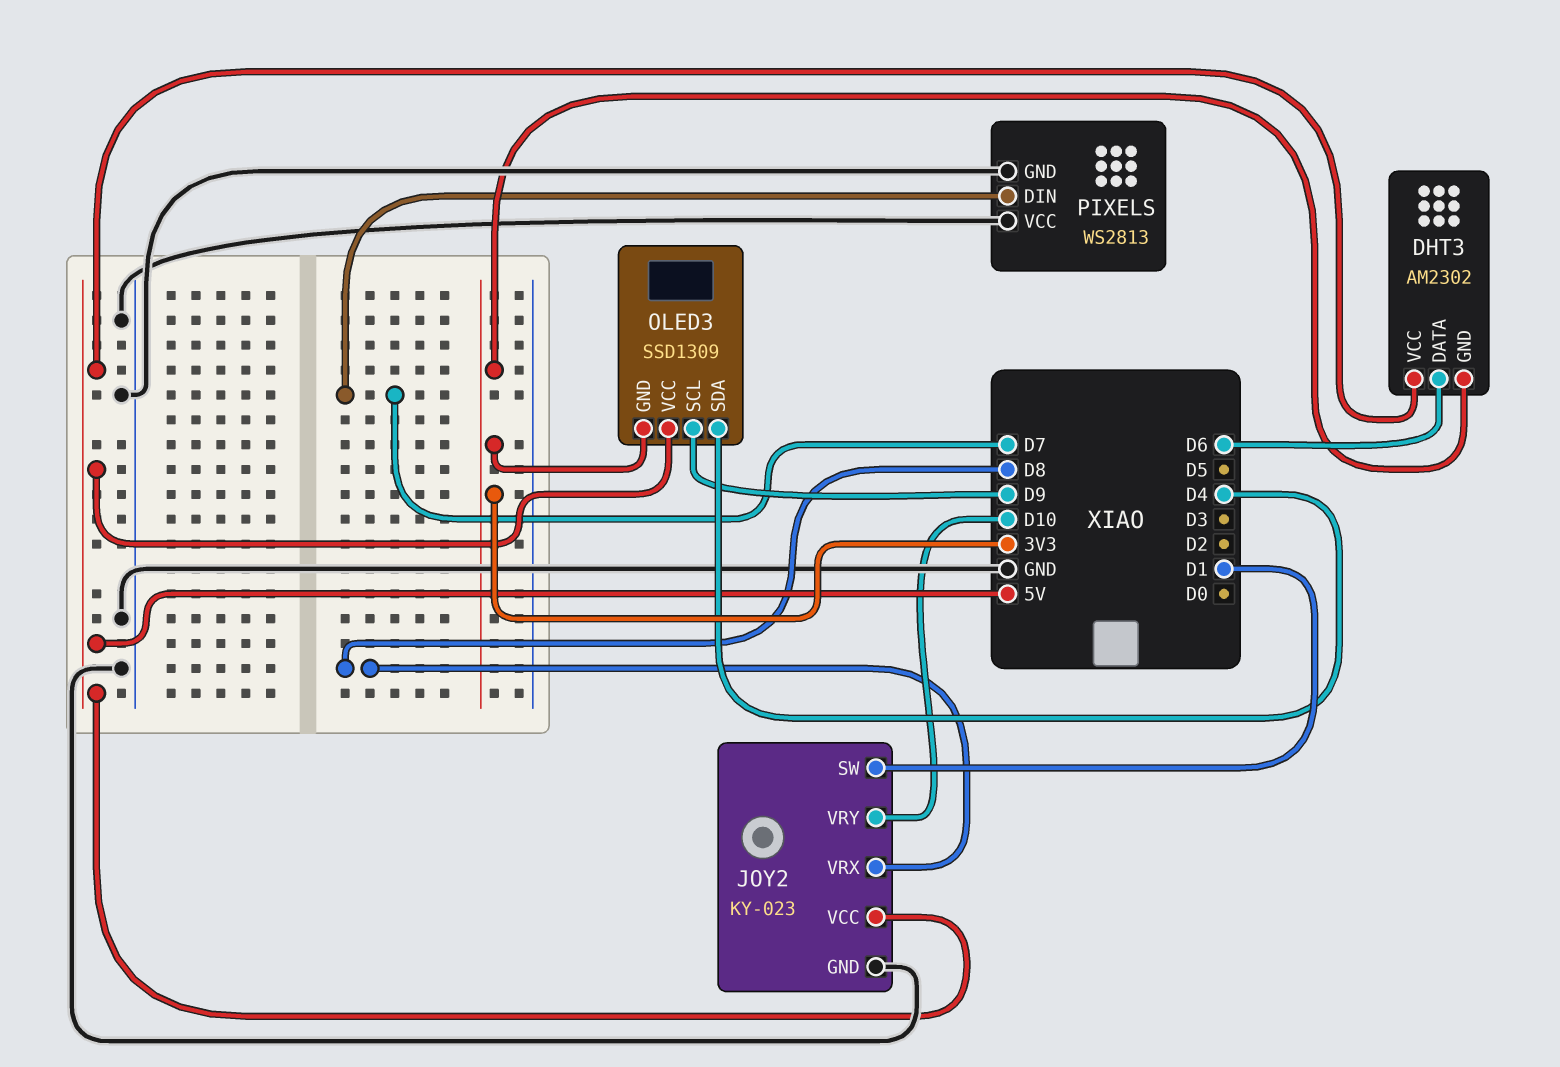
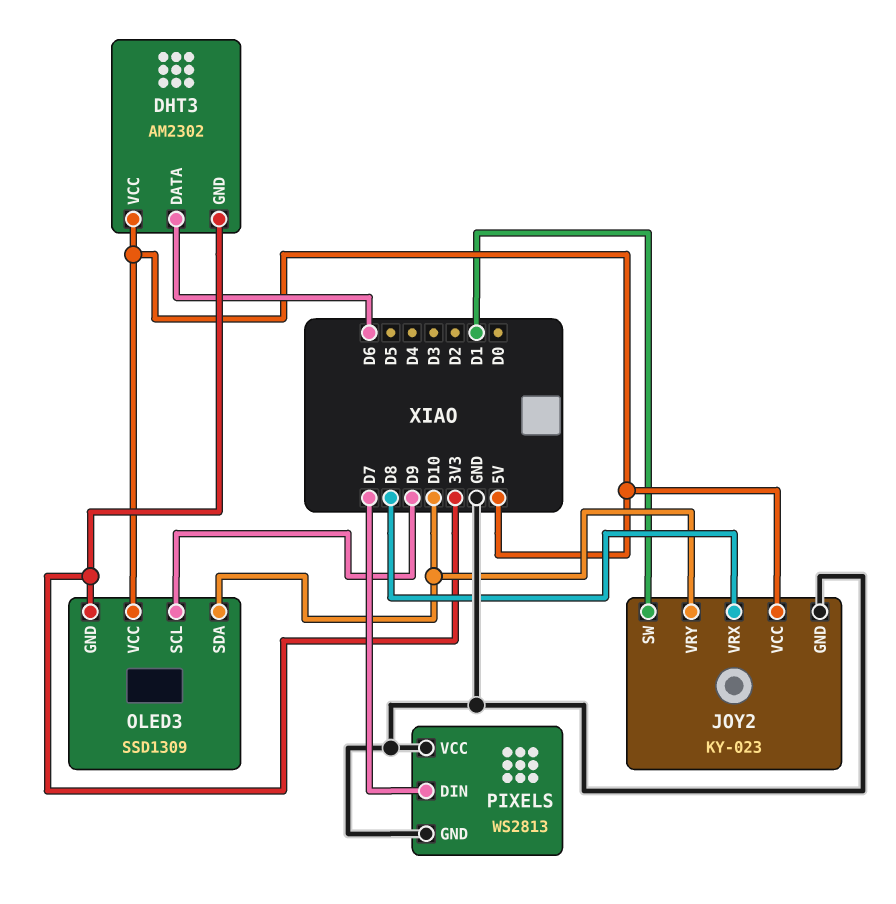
OLED3 pin SDA: D4 -> D10

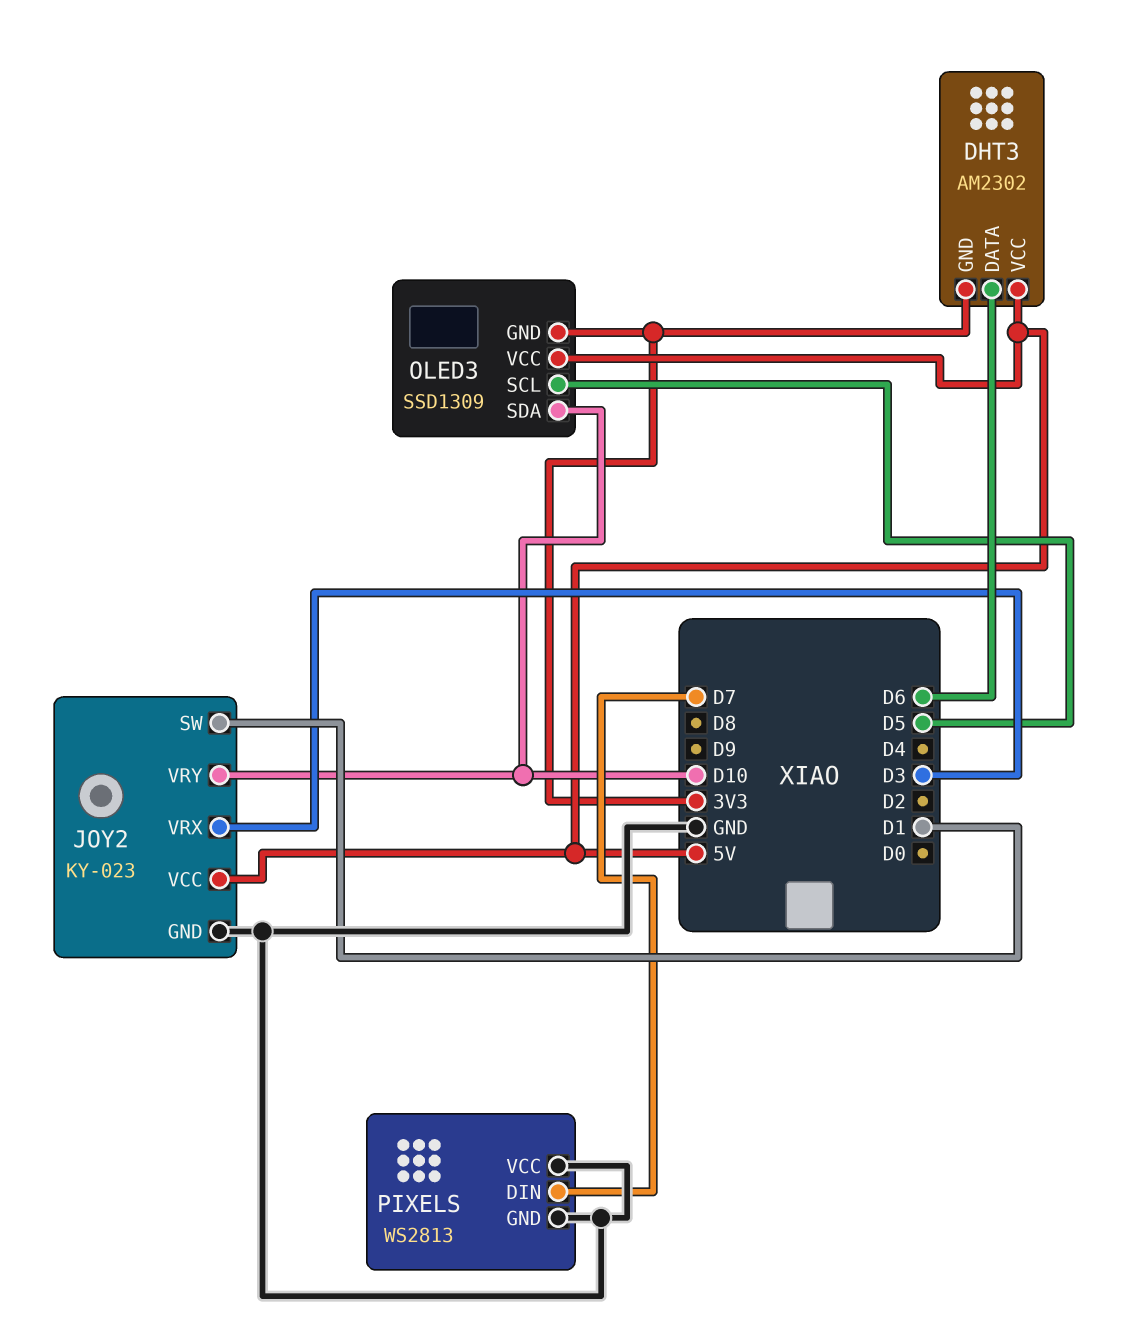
JOY2 pin VRX: D8 -> D3
OLED3 pin SCL: D9 -> D5

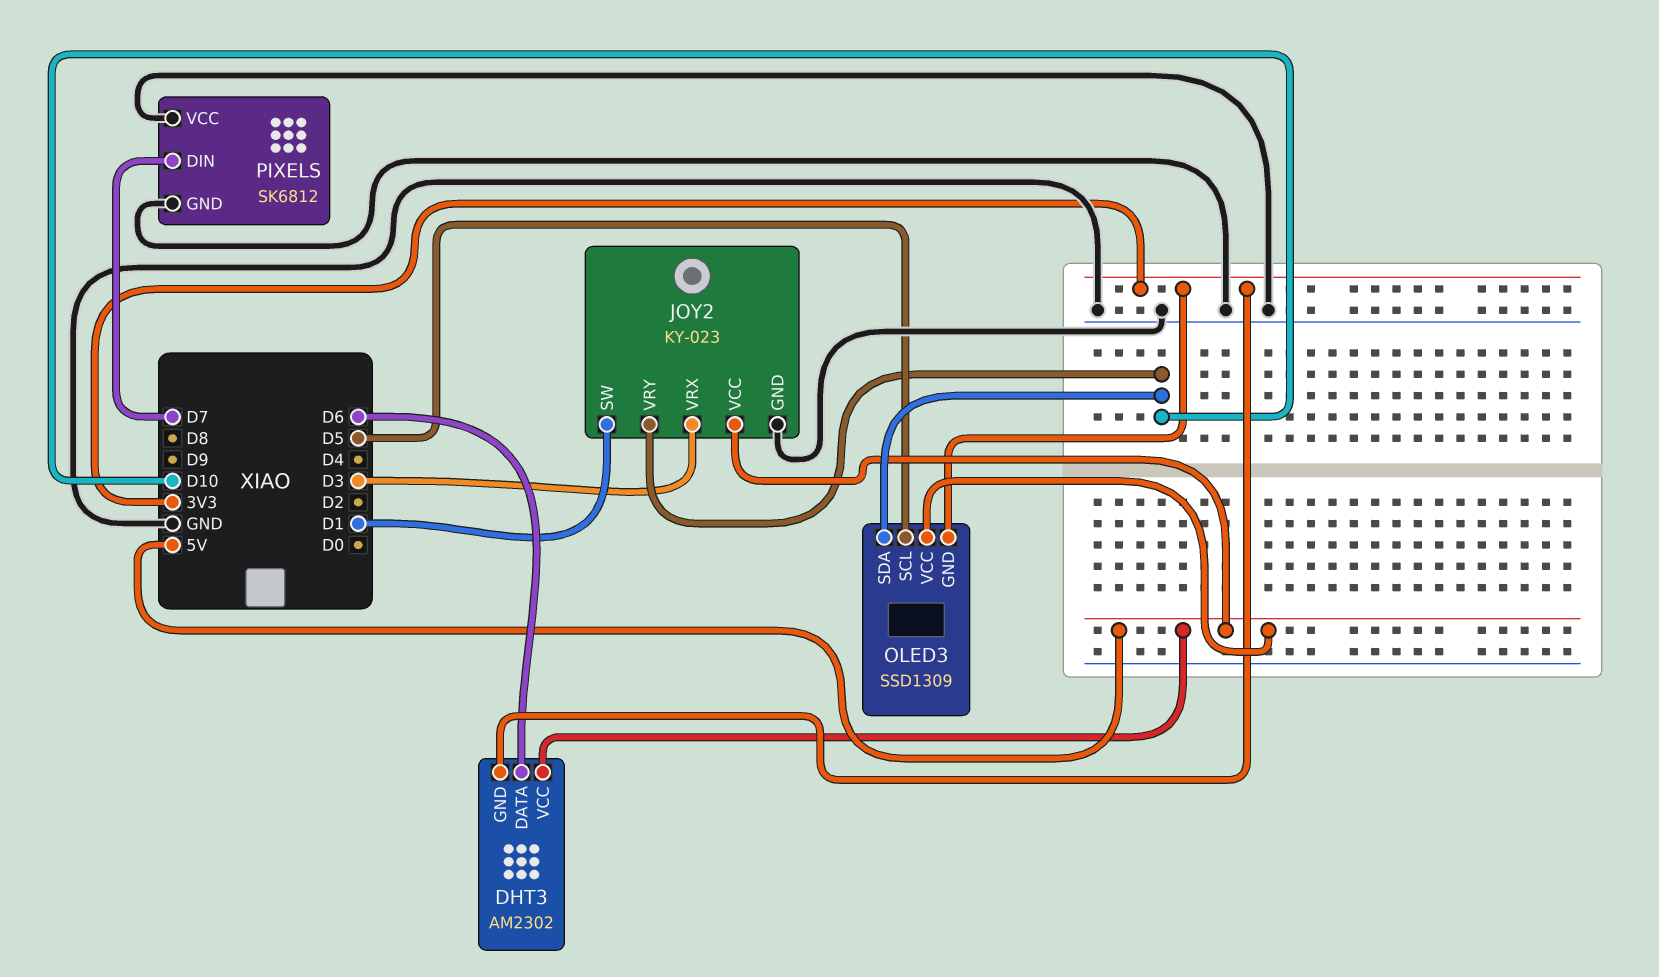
PIXELS: WS2813 -> SK6812

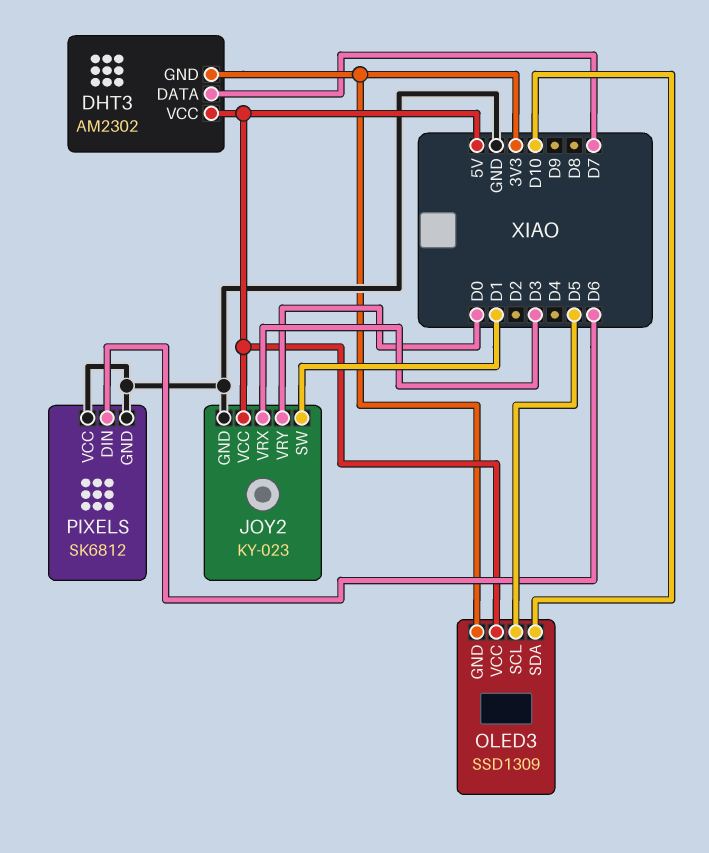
DHT3 pin DATA: D6 -> D7
JOY2 pin VRY: D10 -> D0
PIXELS pin DIN: D7 -> D6

